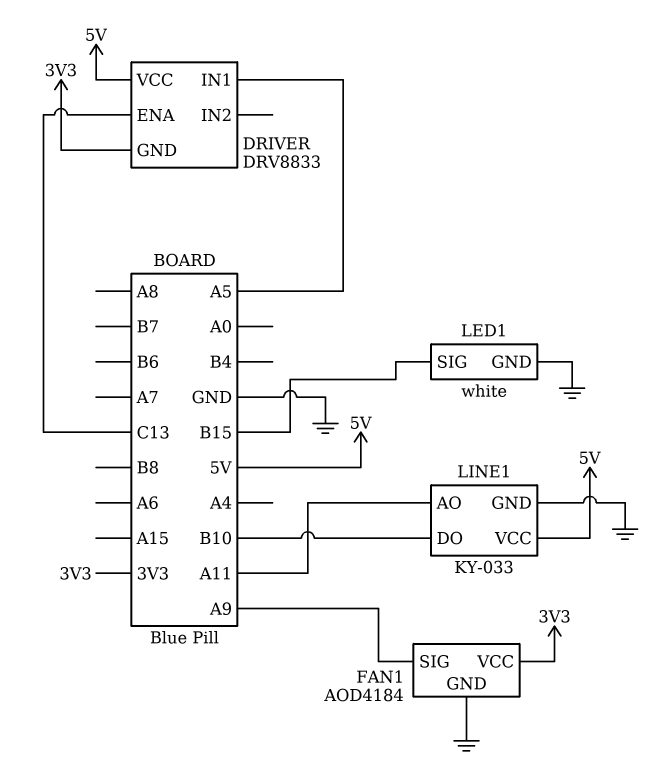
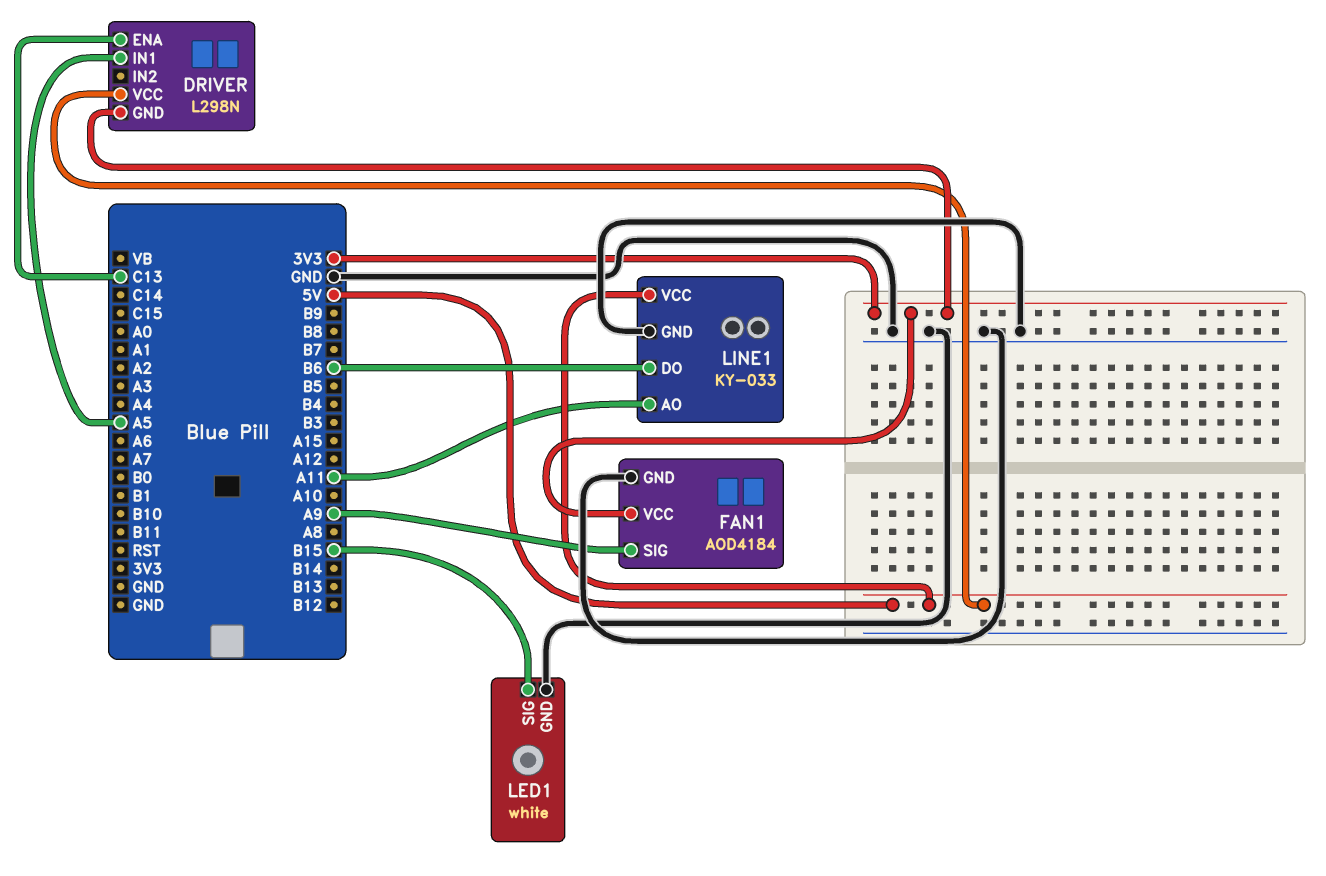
DRIVER: DRV8833 -> L298N
LINE1 pin DO: B10 -> B6

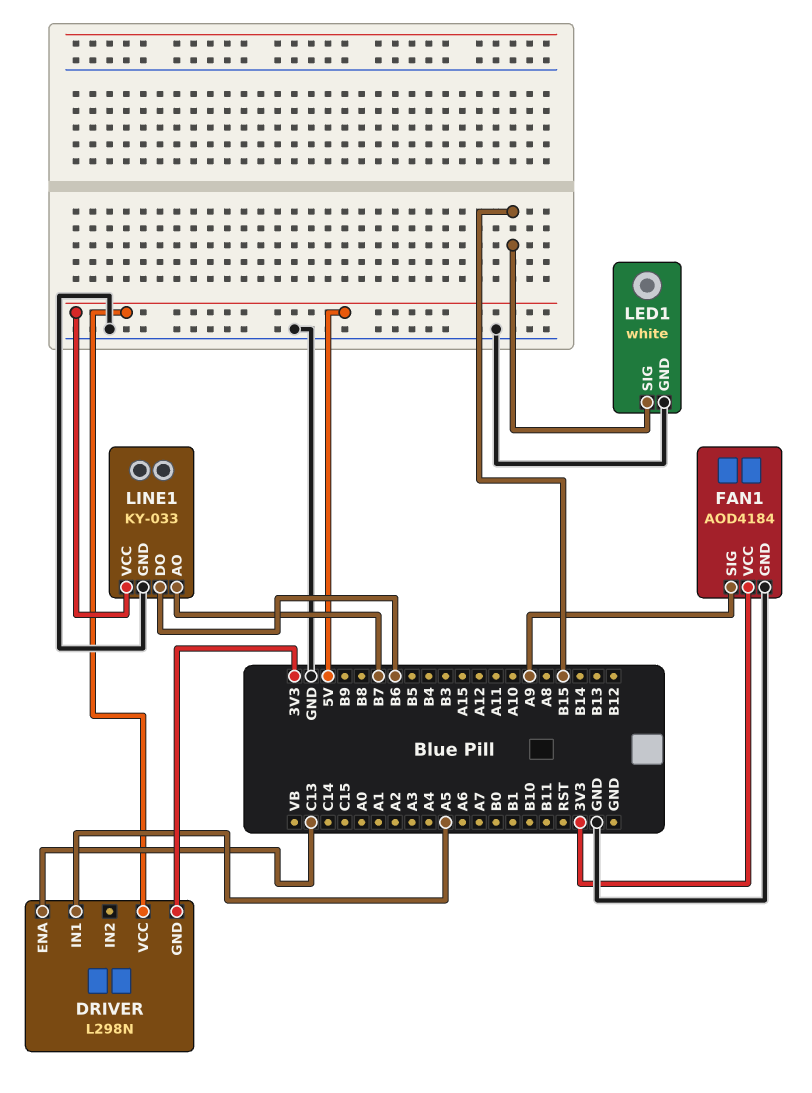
LINE1 pin AO: A11 -> B7

